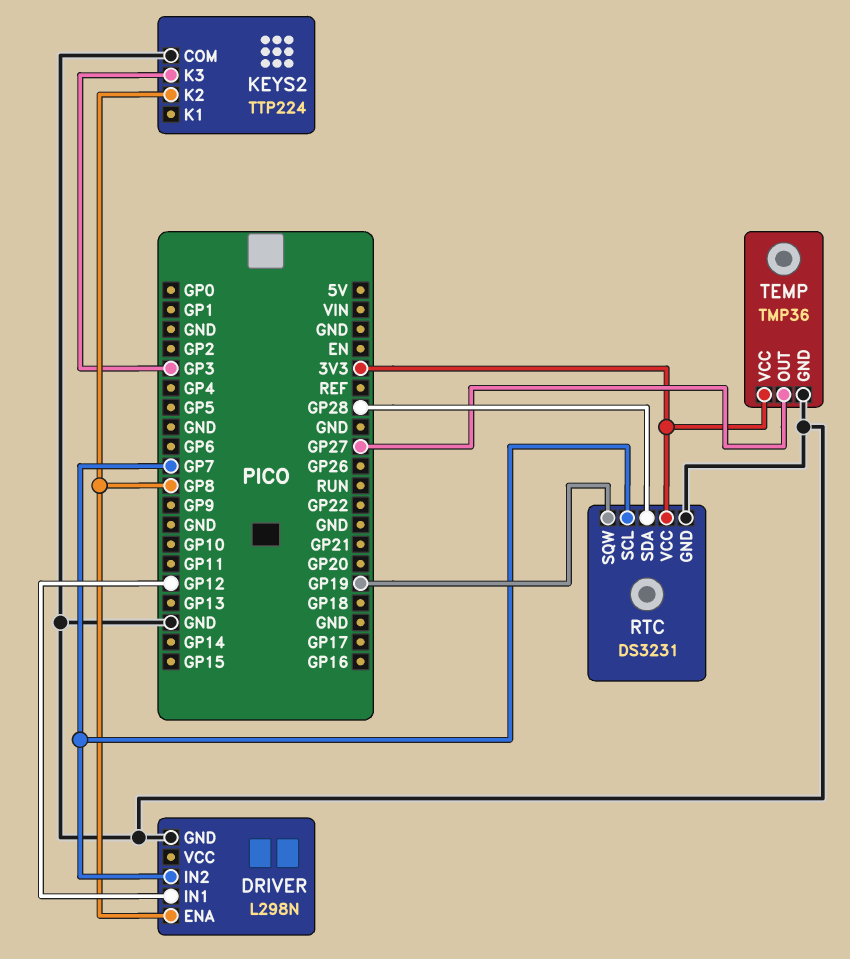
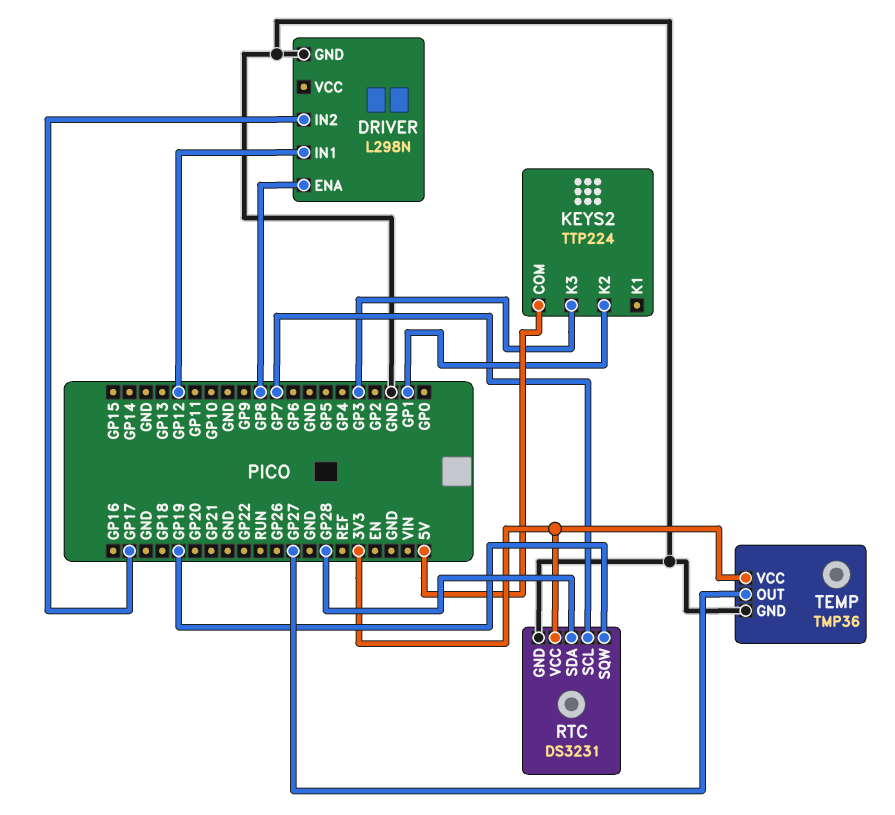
DRIVER pin IN2: GP7 -> GP17
KEYS2 pin COM: GND -> 5V
KEYS2 pin K2: GP8 -> GP1

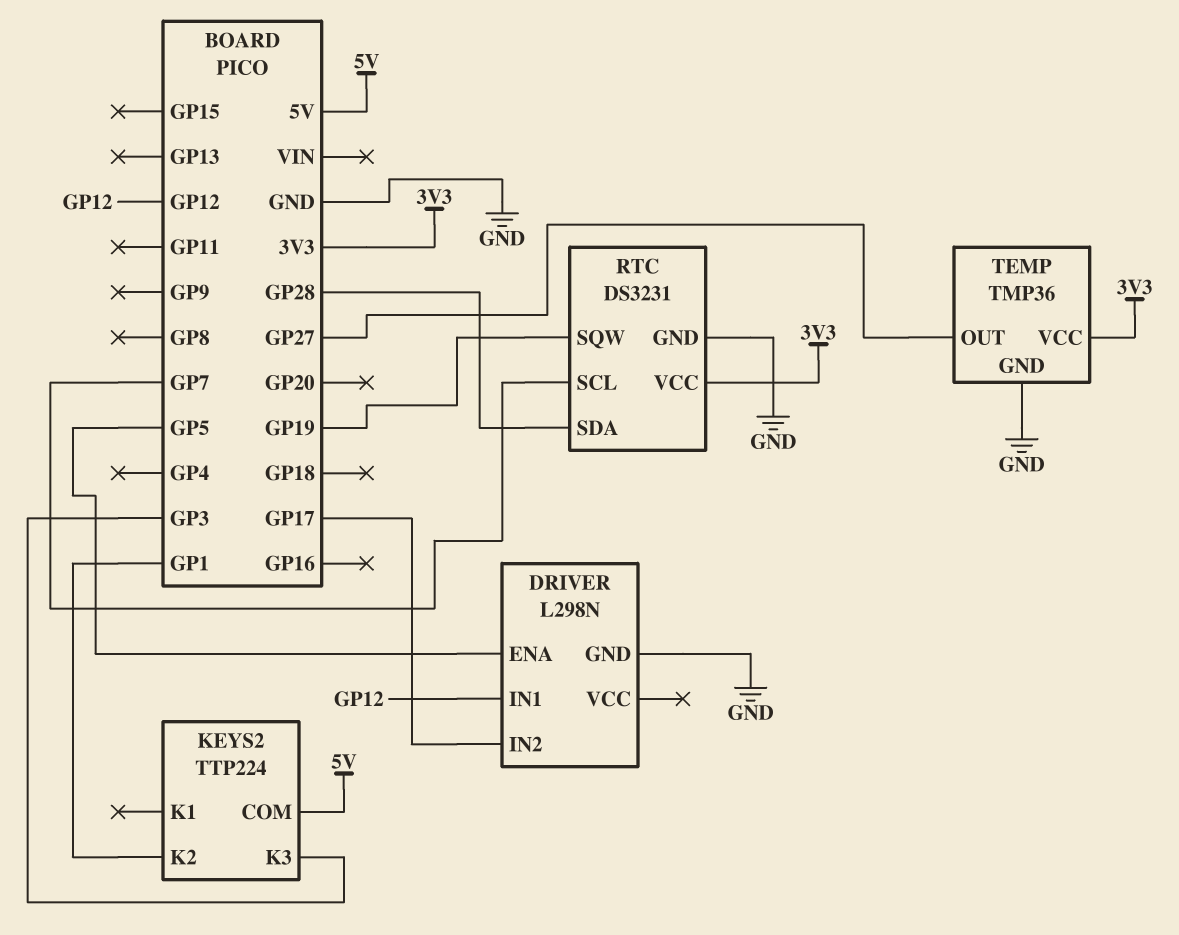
DRIVER pin ENA: GP8 -> GP5

